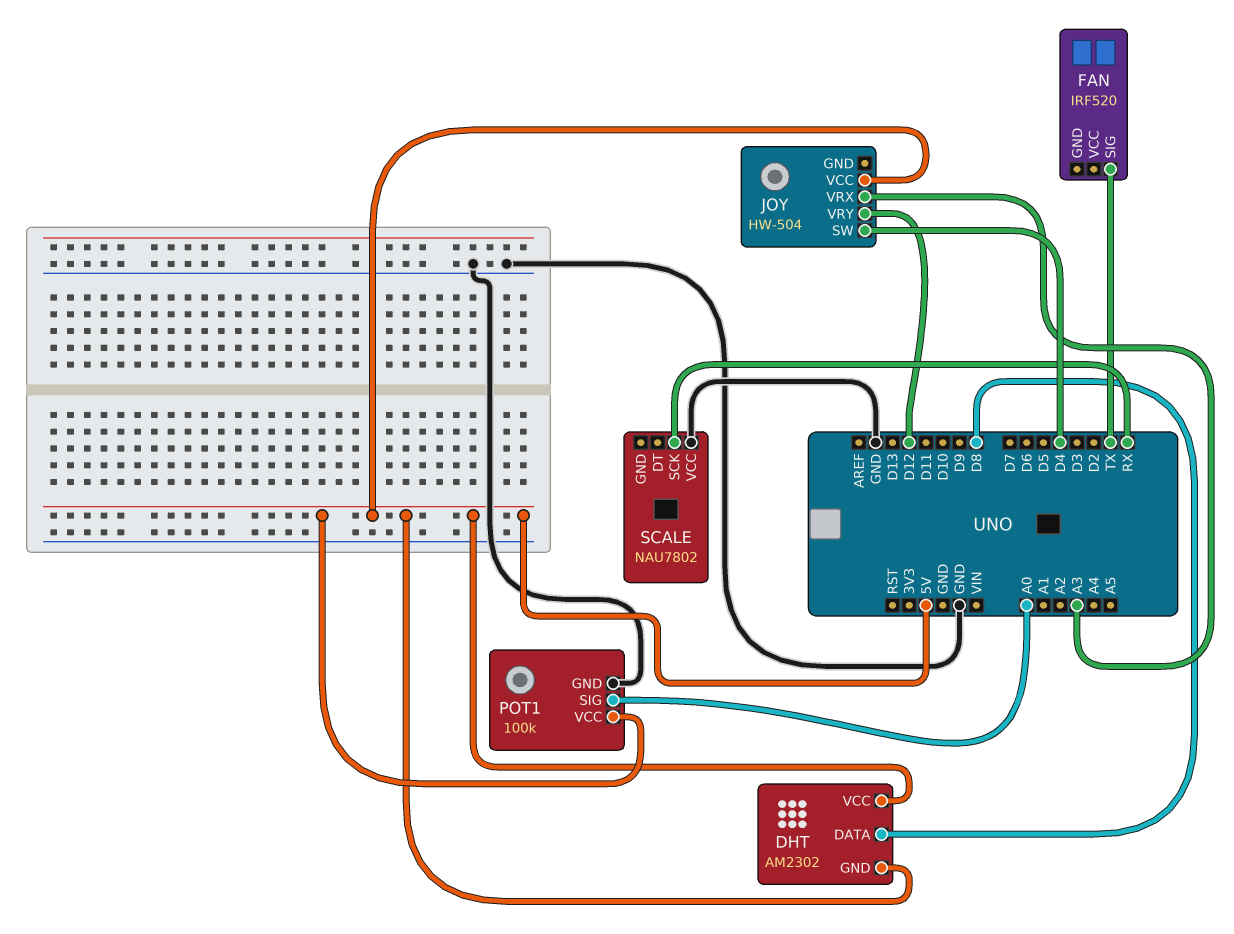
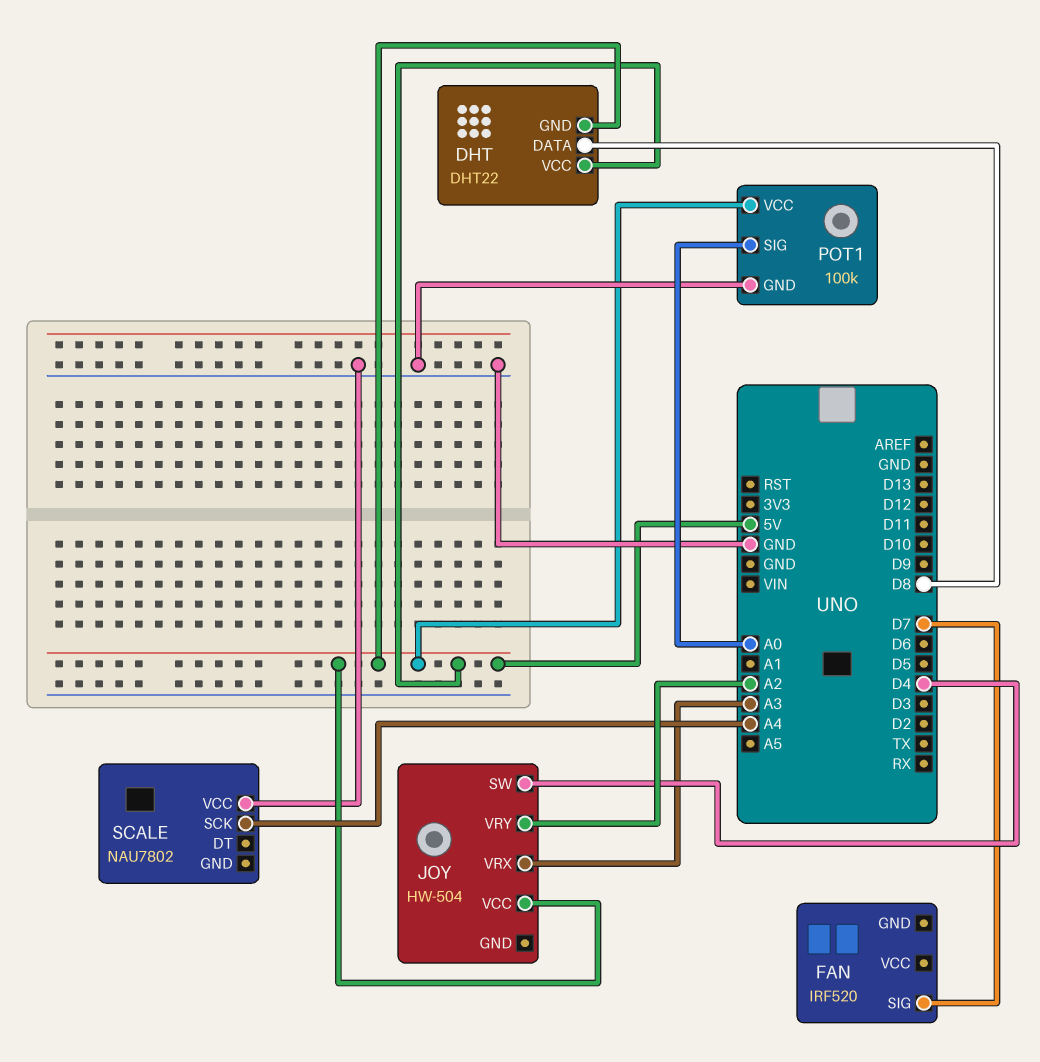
DHT: AM2302 -> DHT22
FAN pin SIG: TX -> D7
JOY pin VRY: D12 -> A2
SCALE pin SCK: RX -> A4

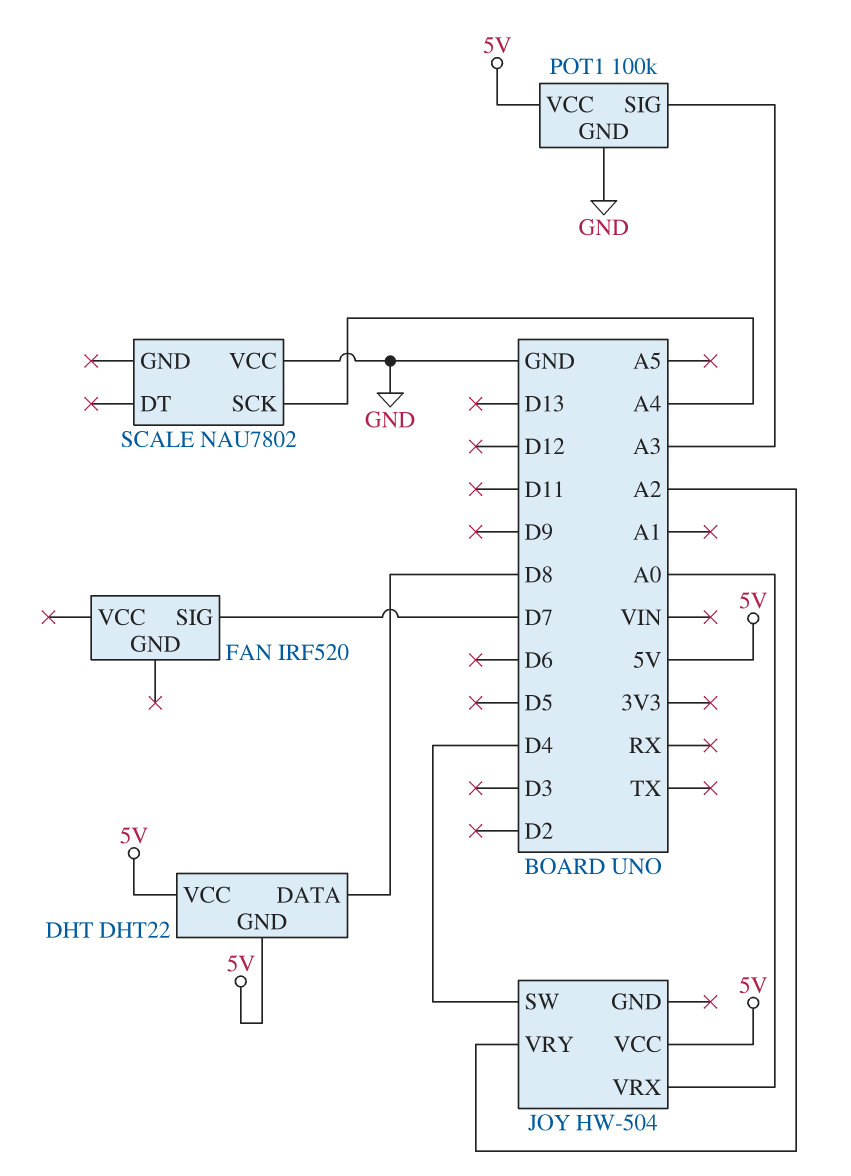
JOY pin VRX: A3 -> A0
POT1 pin SIG: A0 -> A3

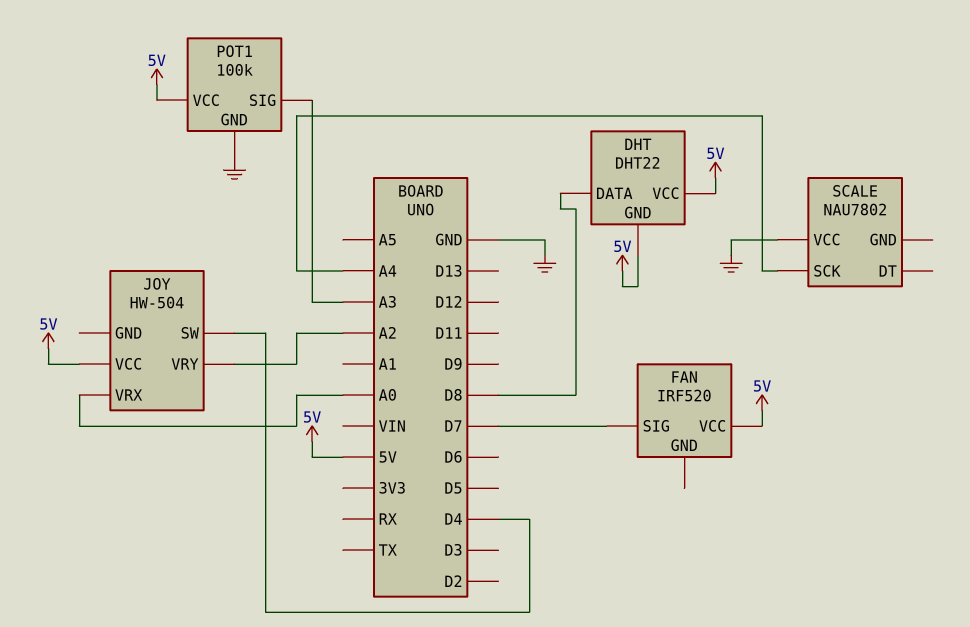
FAN pin VCC: none -> 5V

